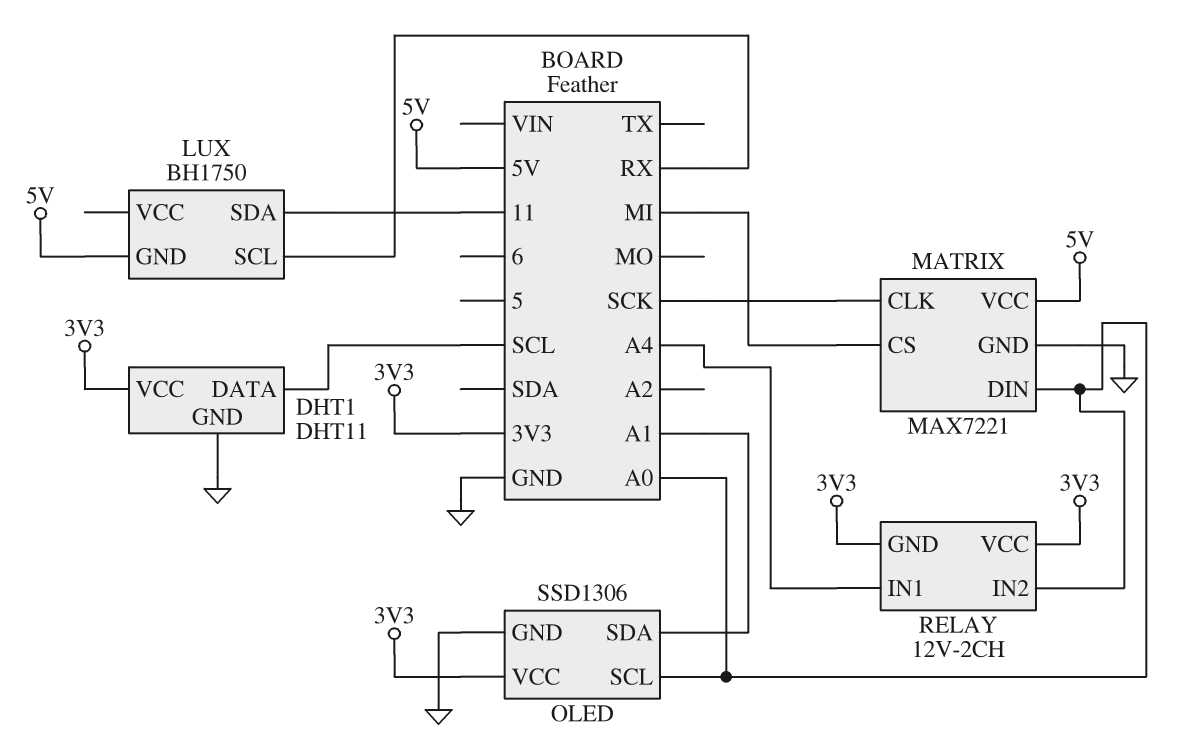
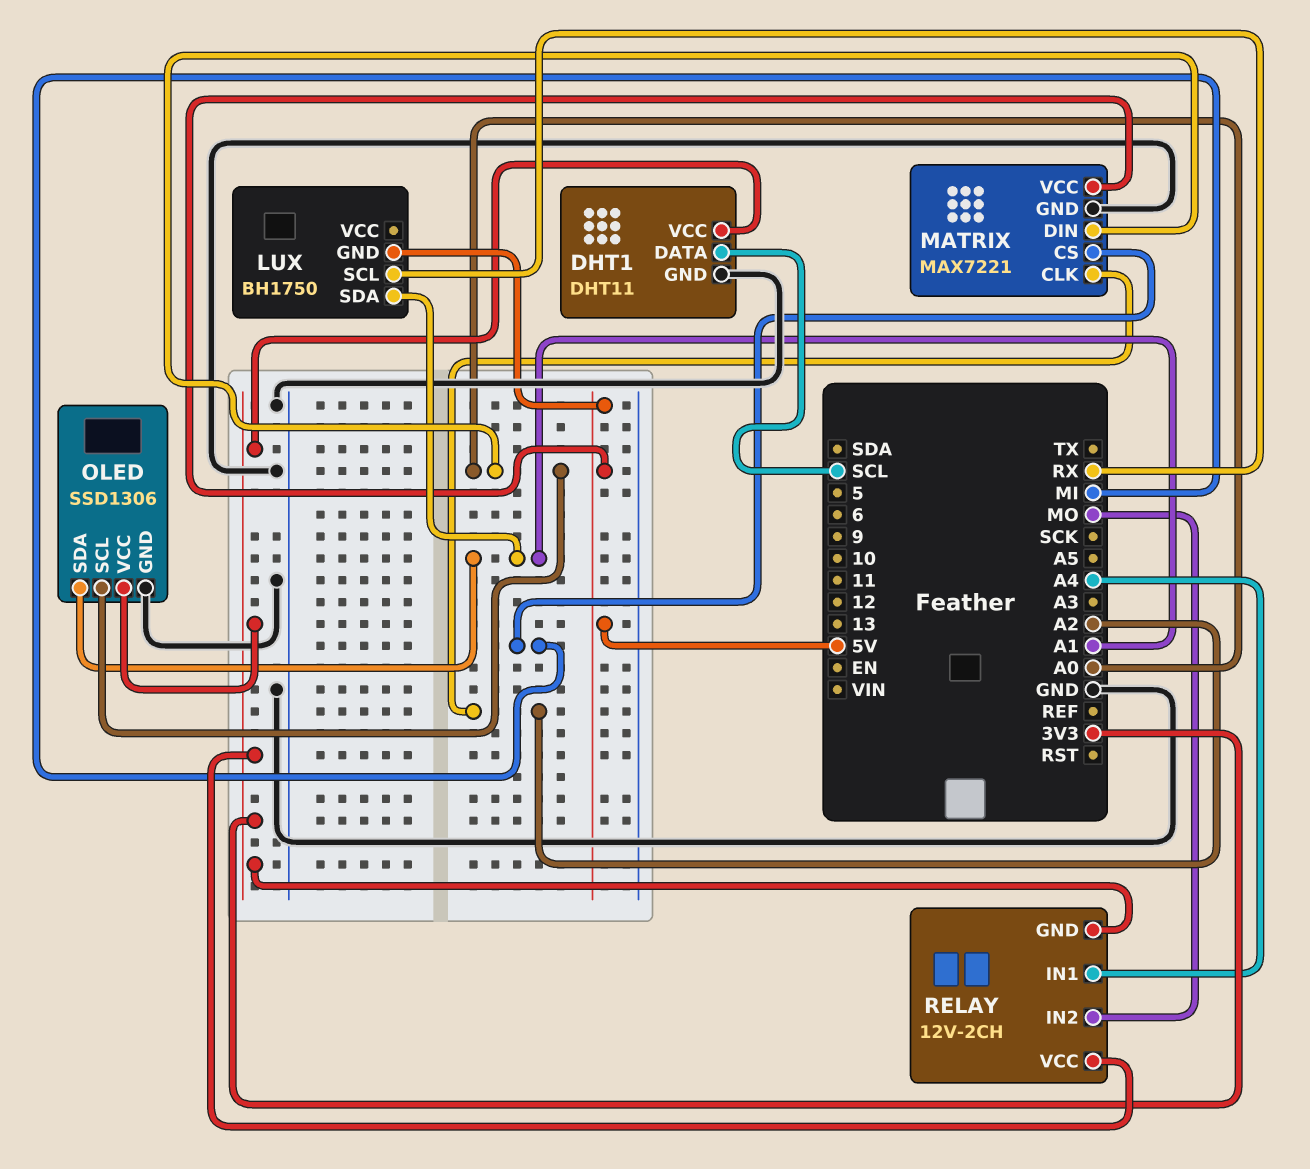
LUX pin SDA: 11 -> A1
MATRIX pin CLK: SCK -> A2
RELAY pin IN2: A0 -> MO

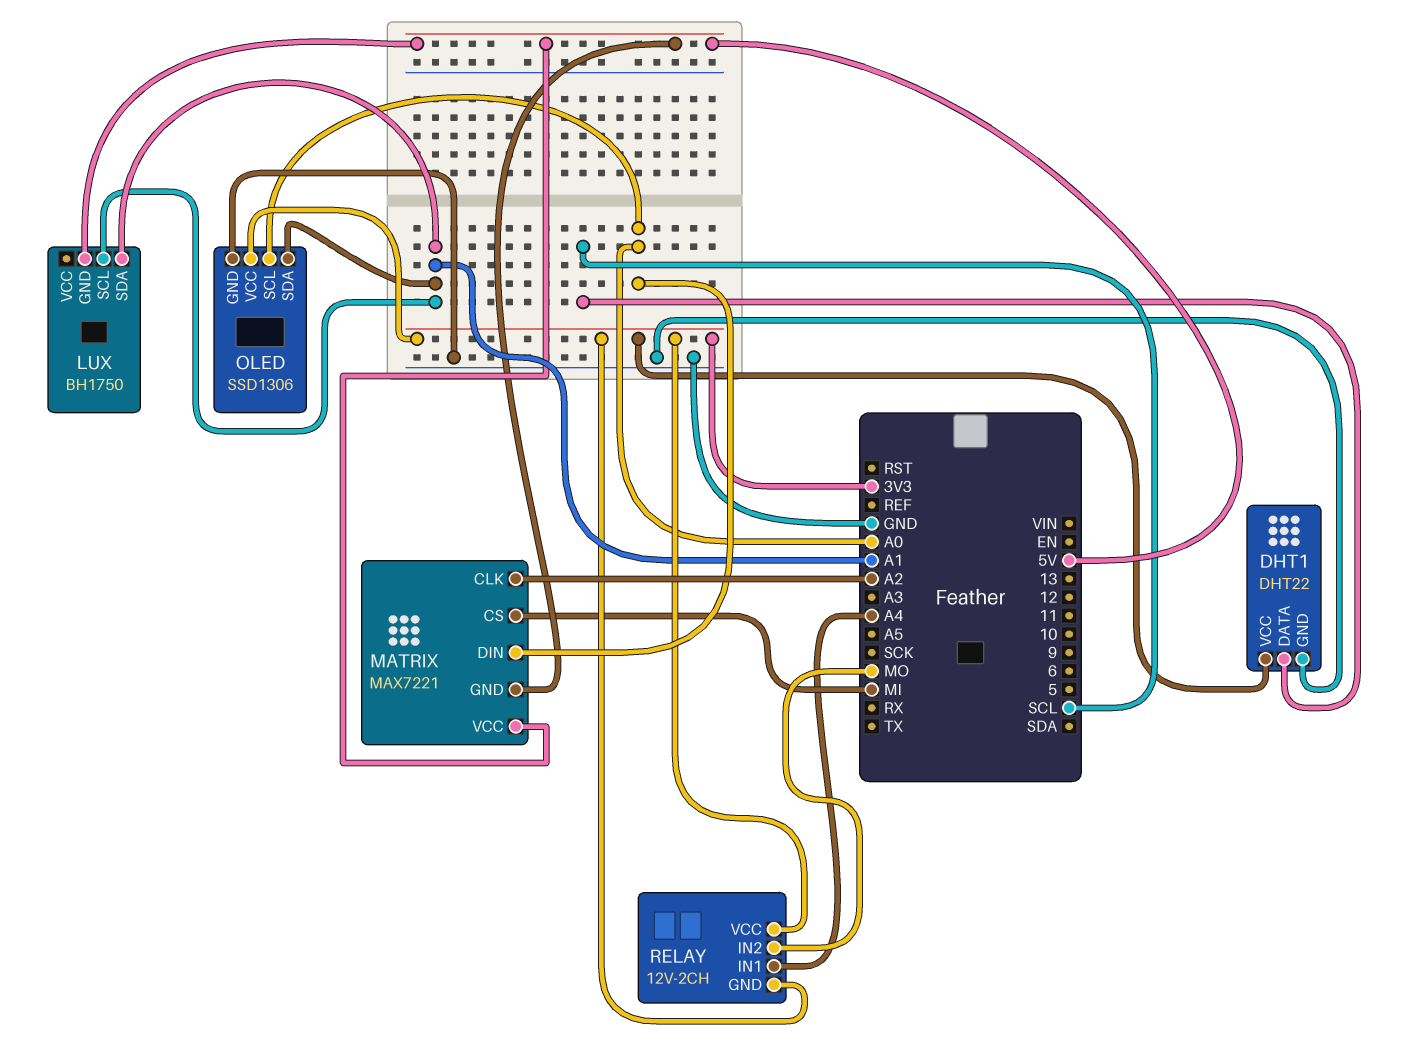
DHT1: DHT11 -> DHT22
LUX pin SCL: RX -> A1
MATRIX pin GND: GND -> 5V

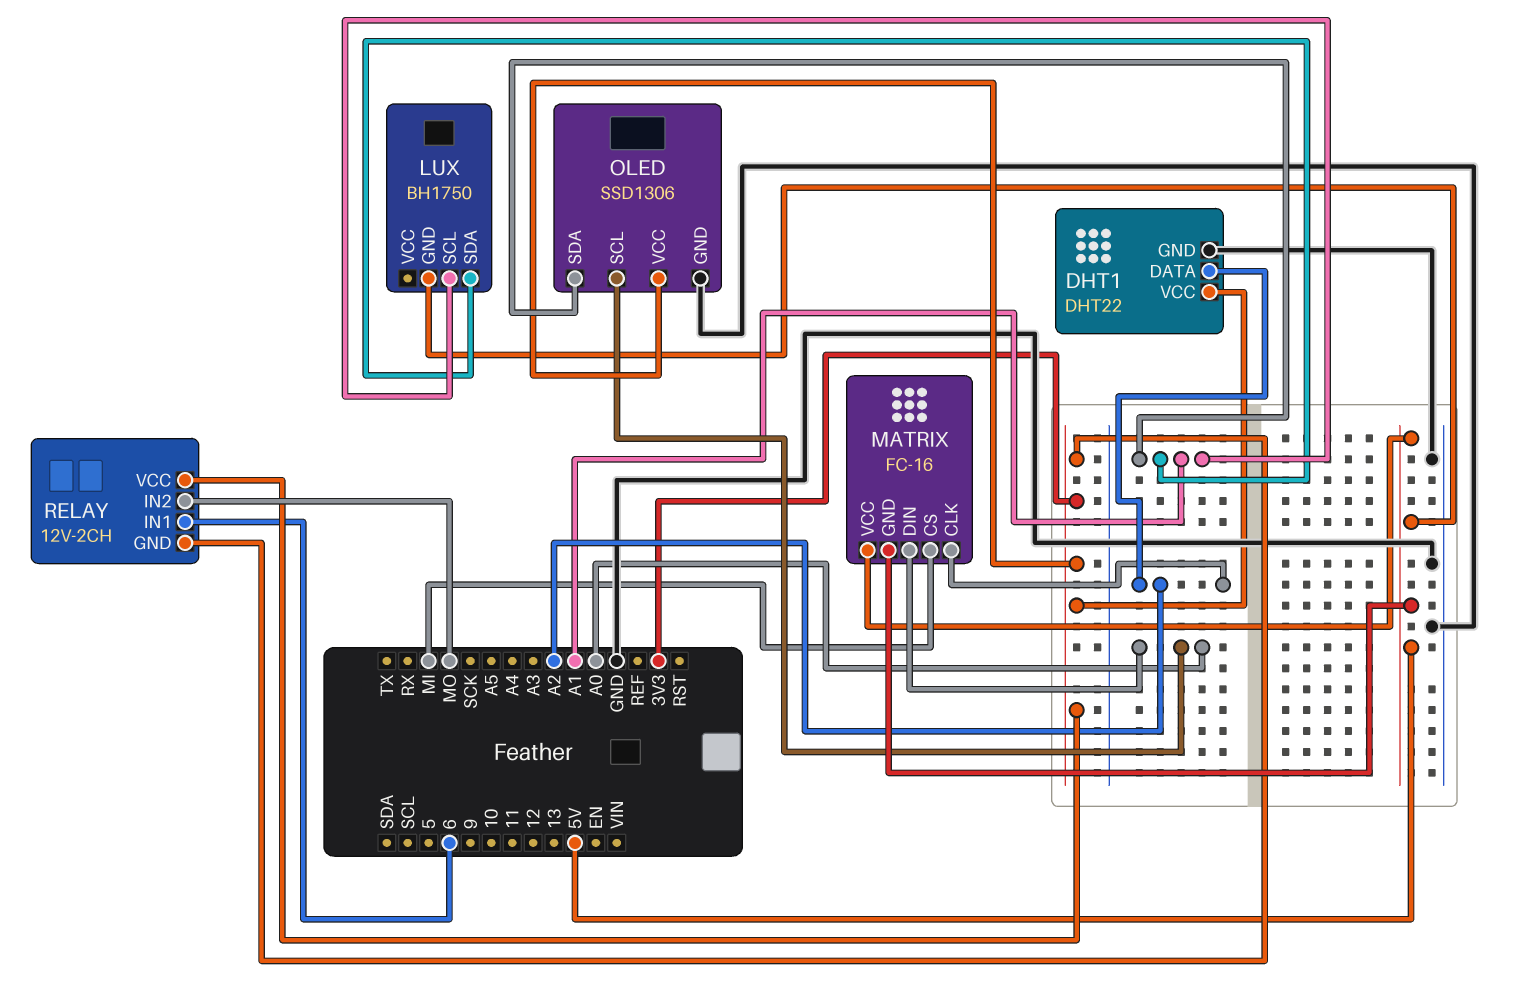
DHT1 pin DATA: SCL -> A2
MATRIX: MAX7221 -> FC-16
RELAY pin IN1: A4 -> 6

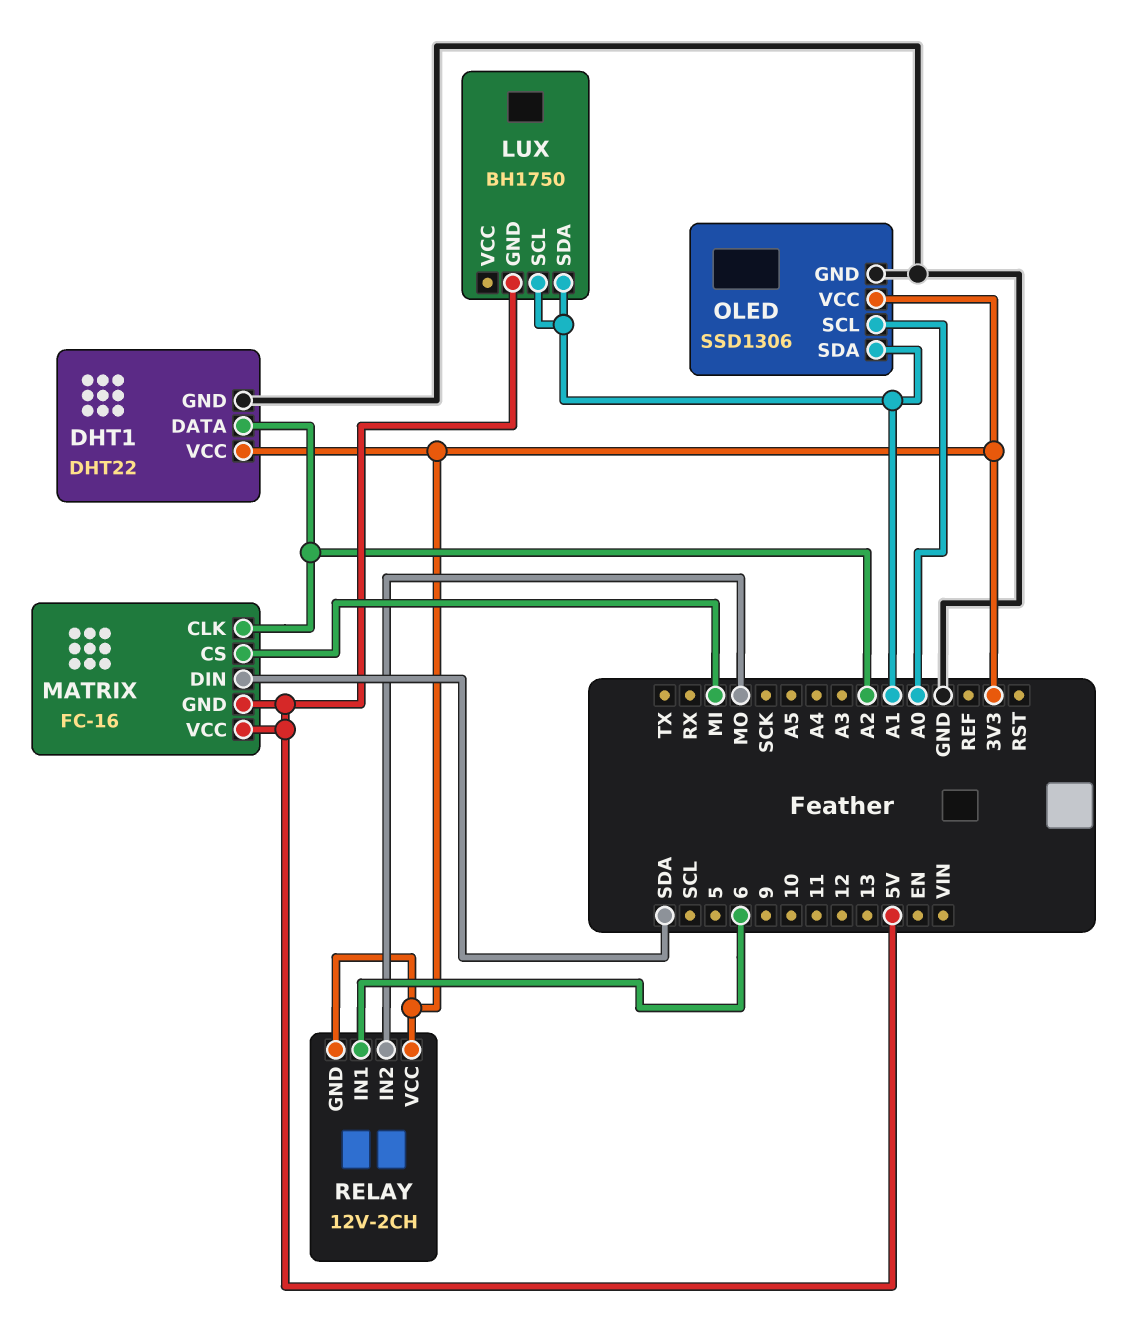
MATRIX pin DIN: A0 -> SDA

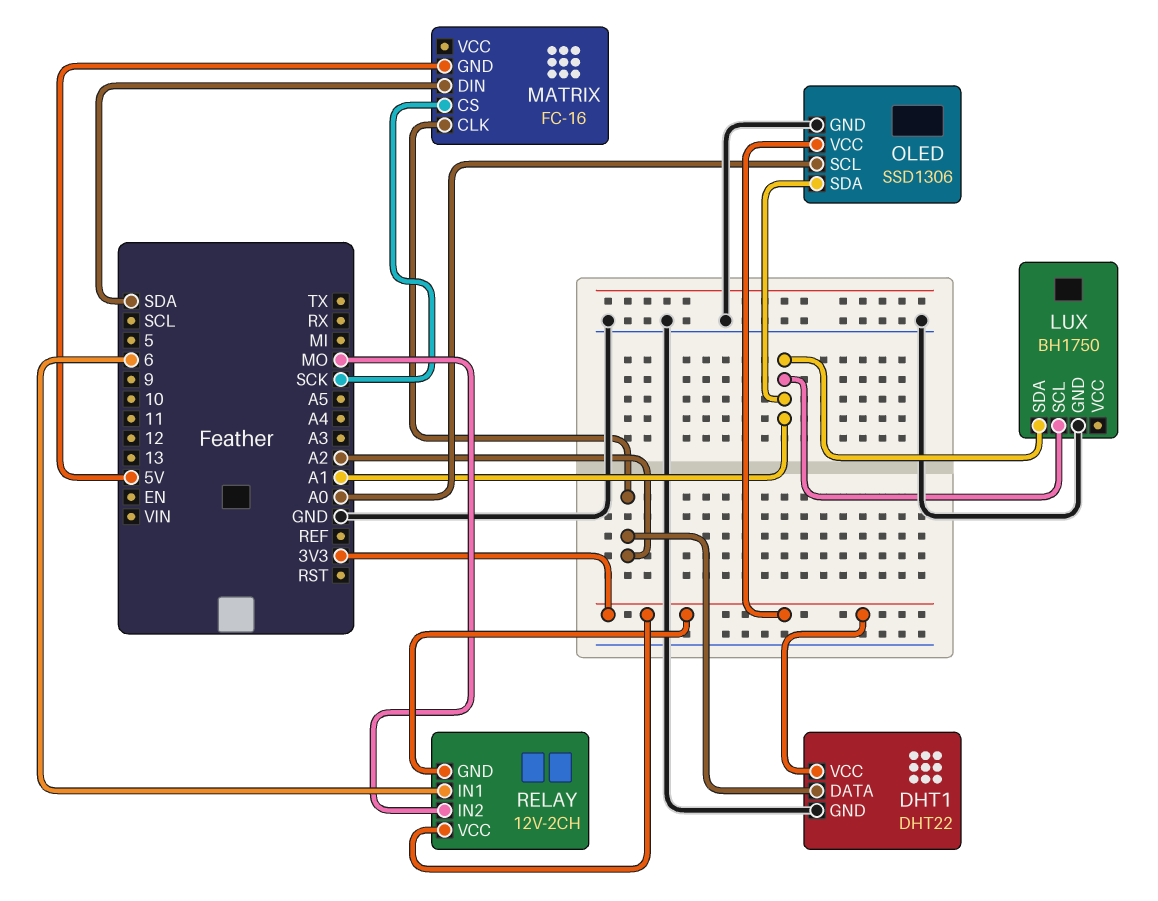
LUX pin GND: 5V -> GND
MATRIX pin CS: MI -> SCK
MATRIX pin VCC: 5V -> none

